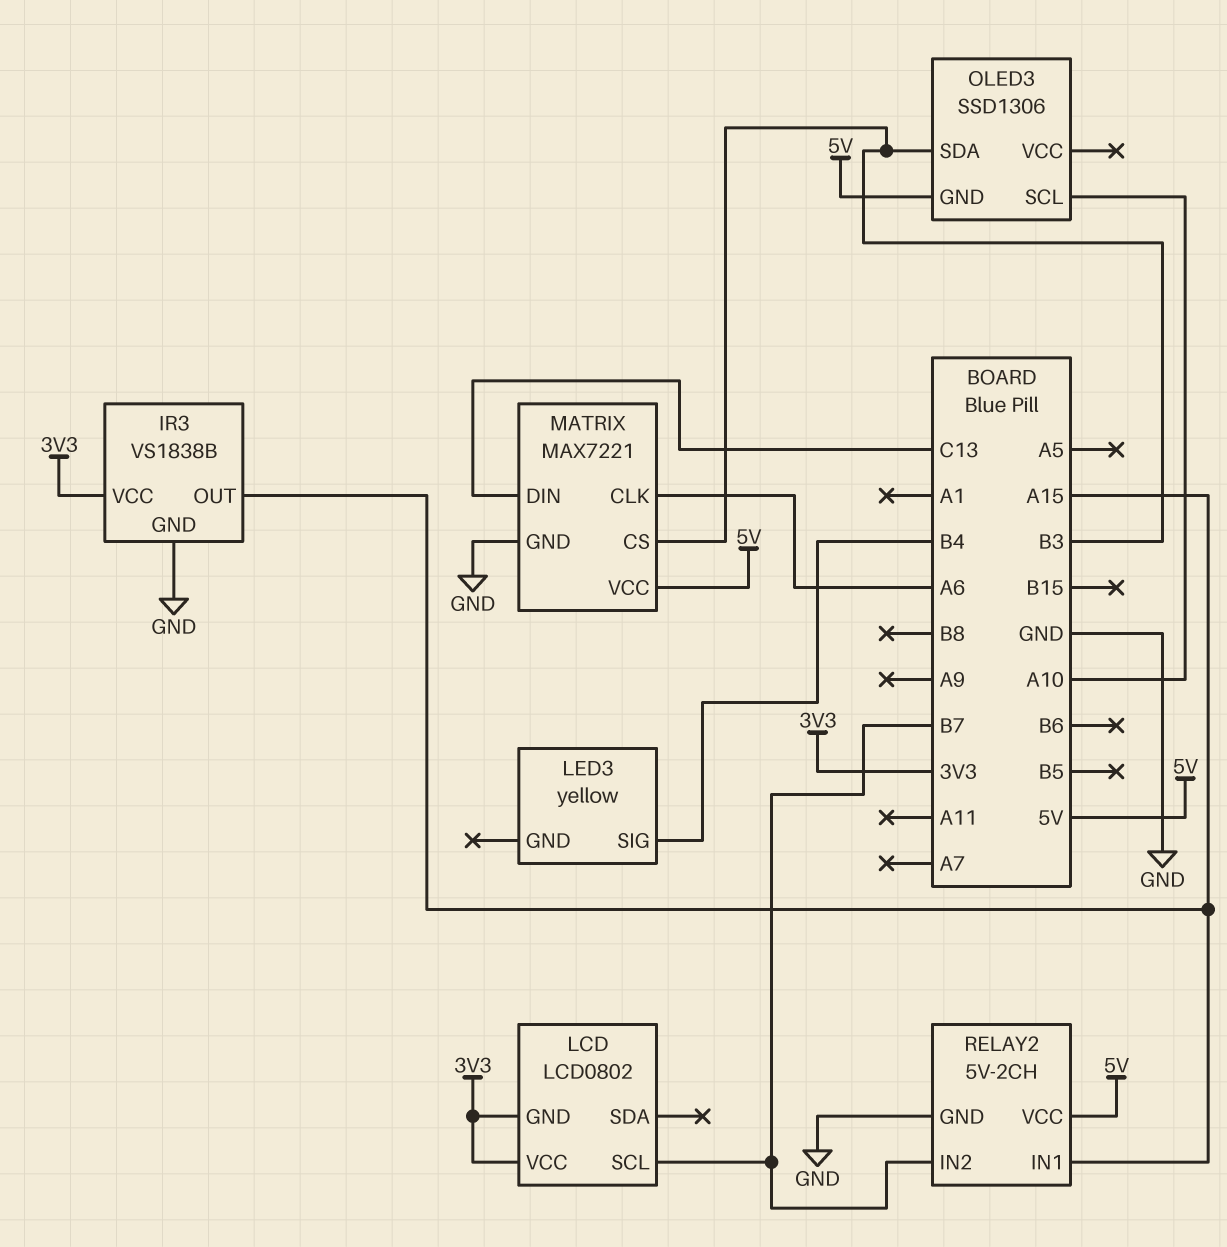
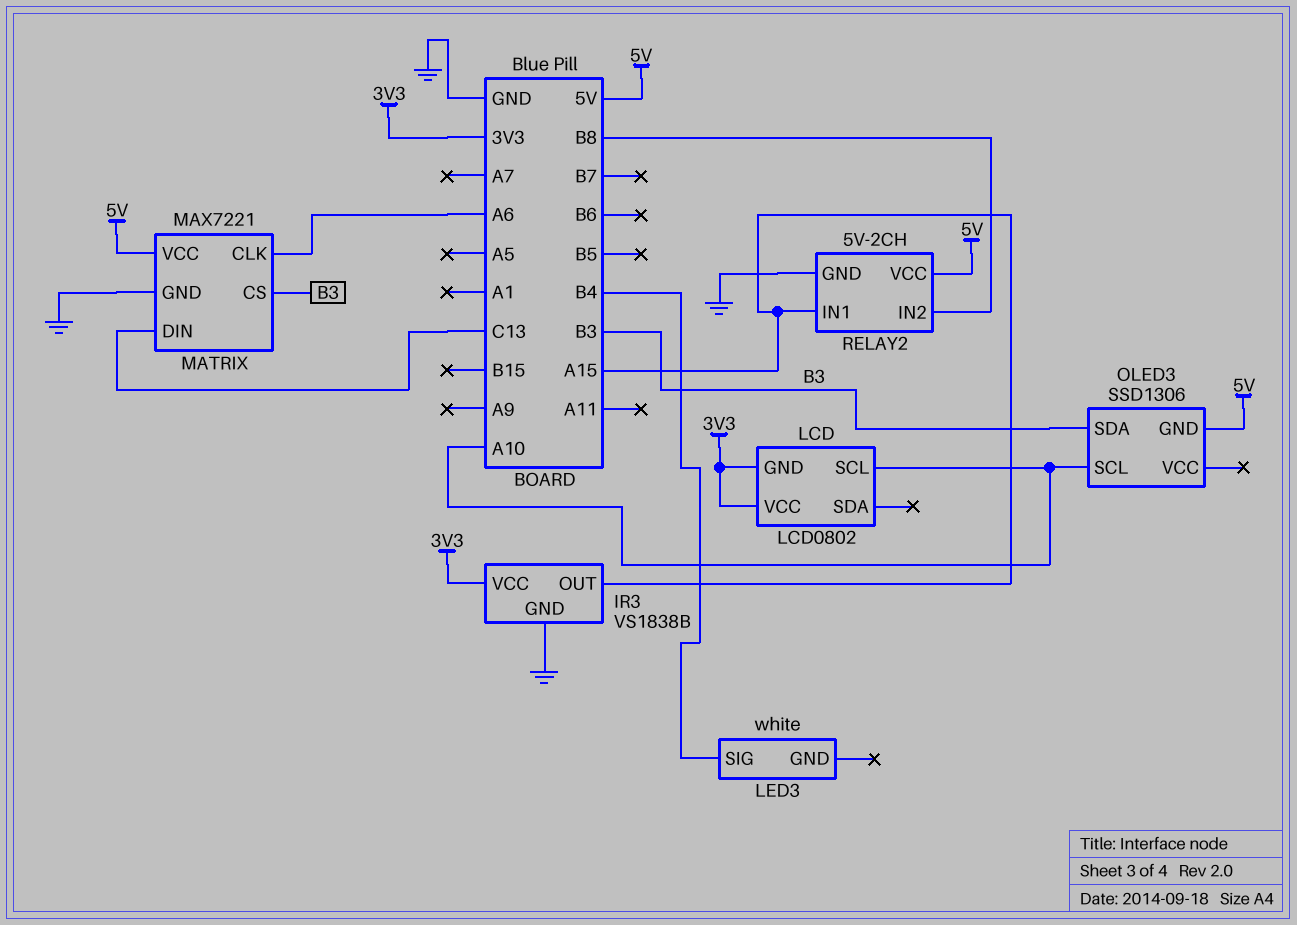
LCD pin SCL: B7 -> A10
LED3: yellow -> white
RELAY2 pin IN2: B7 -> B8

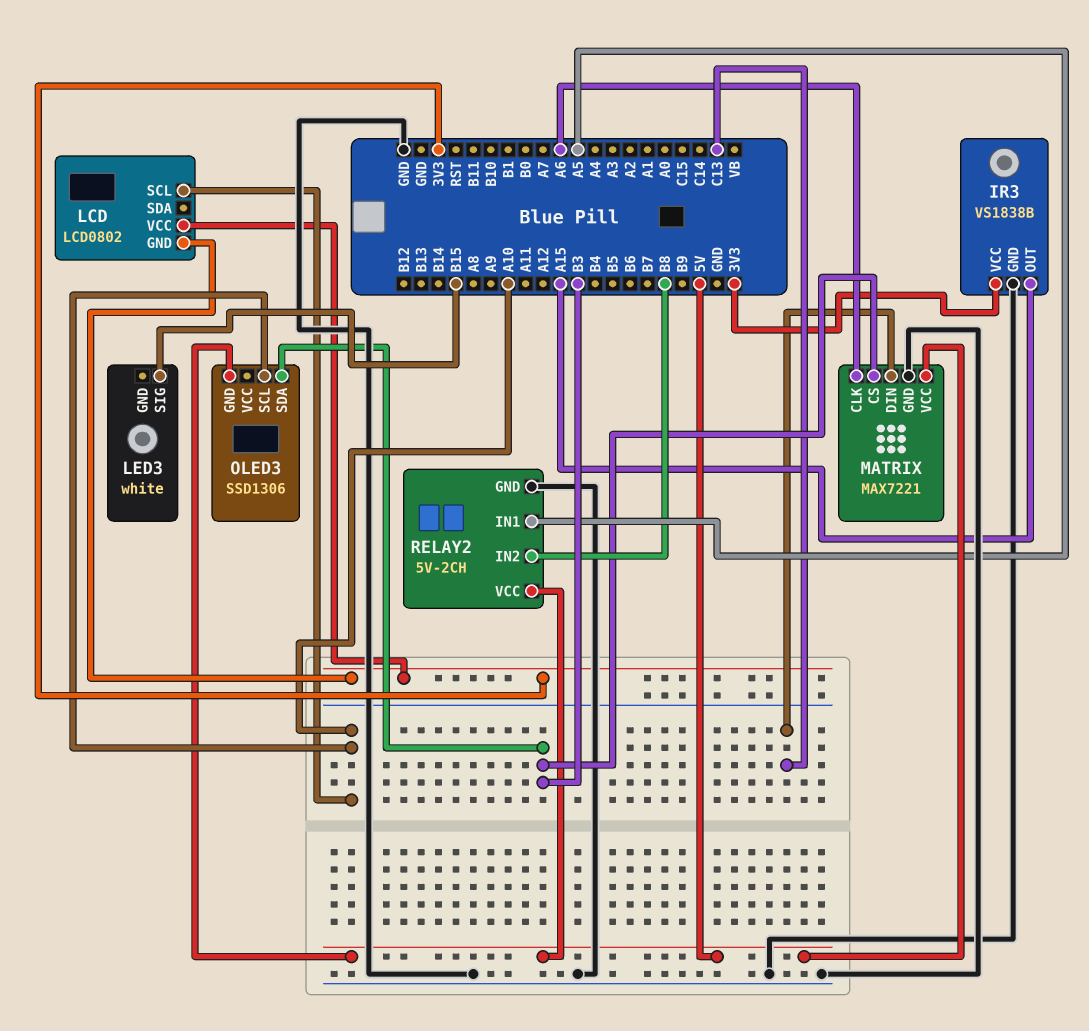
LED3 pin SIG: B4 -> B15
RELAY2 pin IN1: A15 -> A5

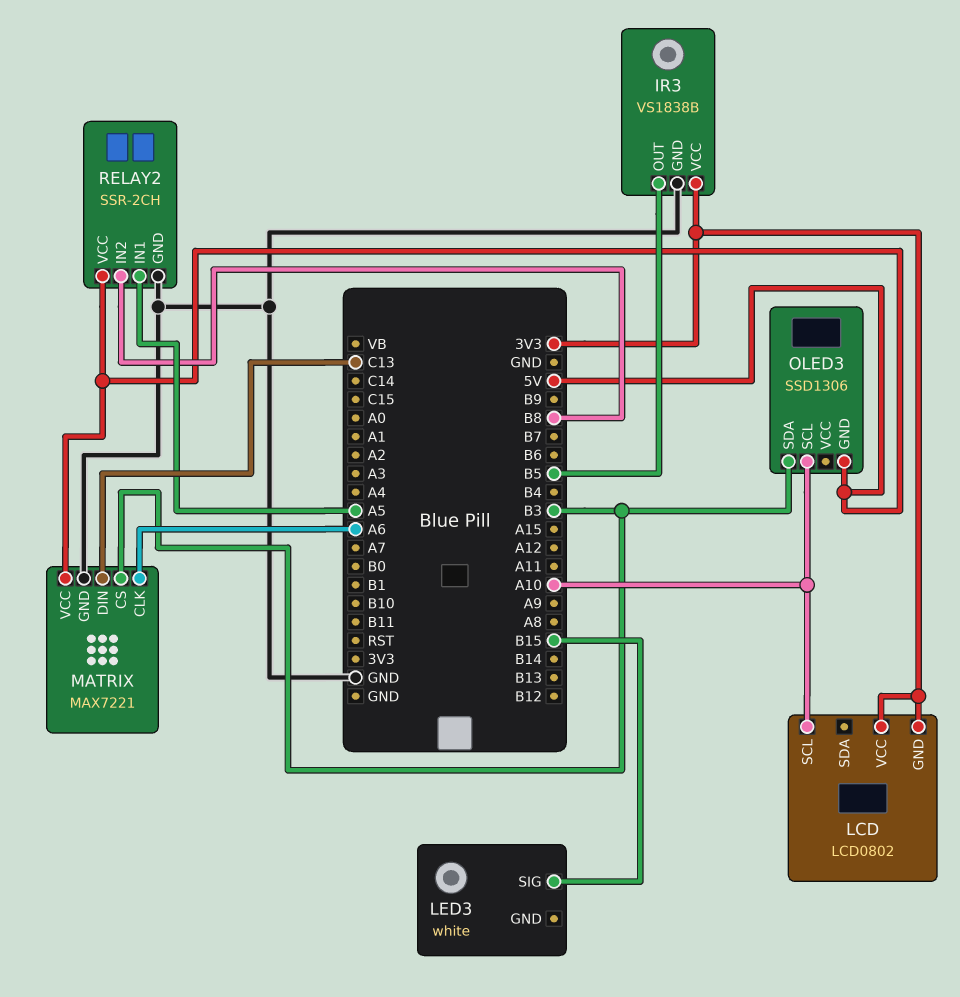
IR3 pin OUT: A15 -> B5
RELAY2: 5V-2CH -> SSR-2CH

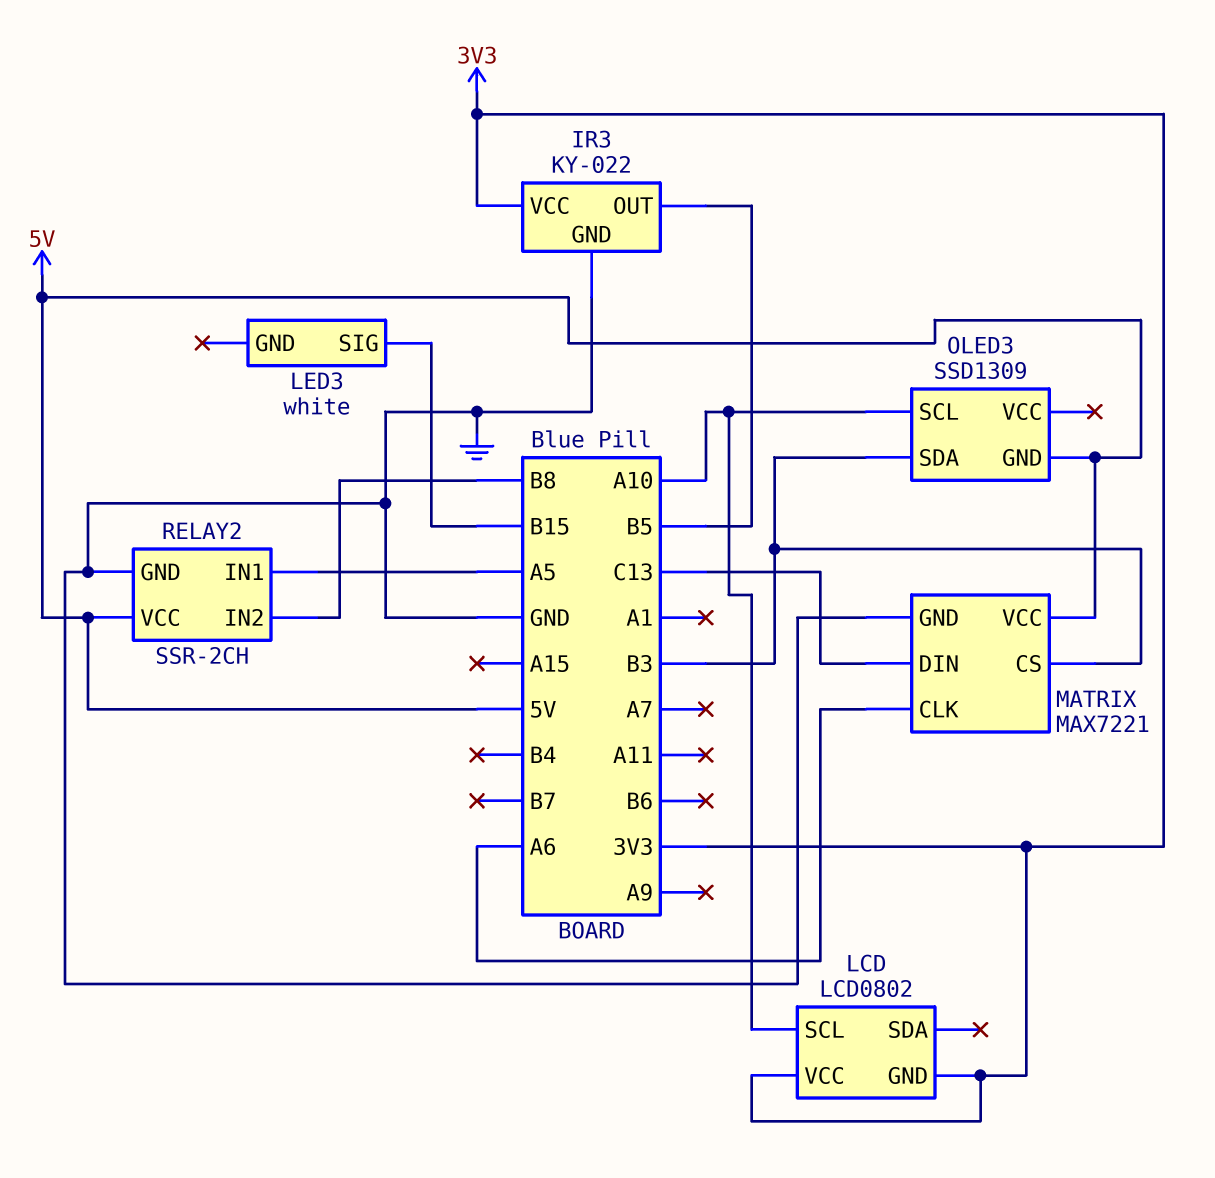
IR3: VS1838B -> KY-022
OLED3: SSD1306 -> SSD1309

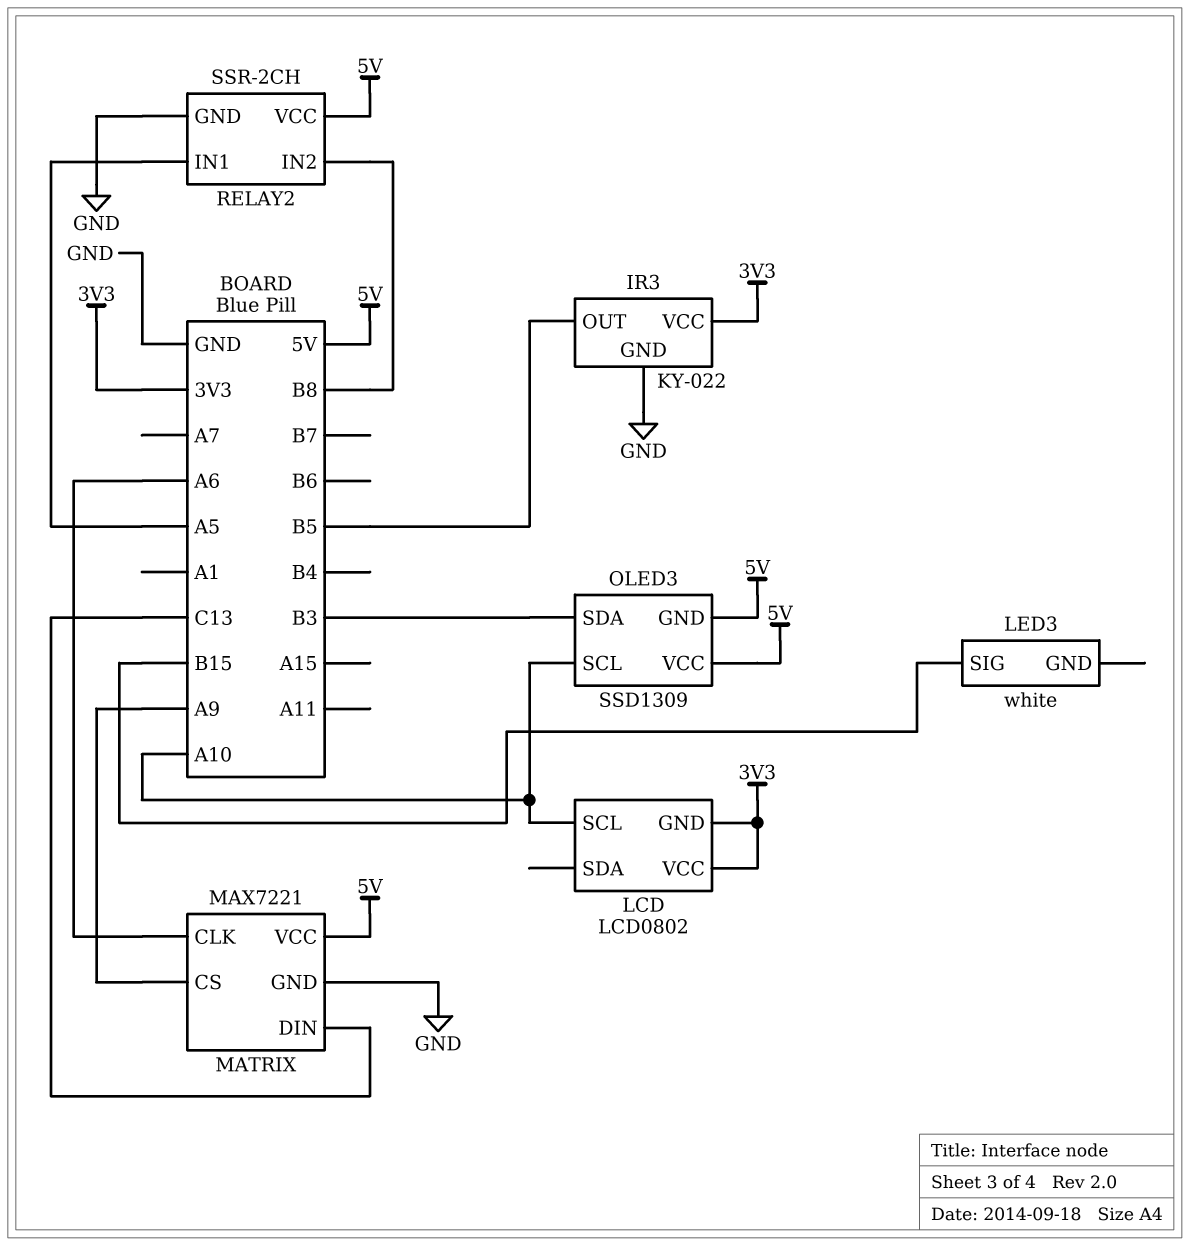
MATRIX pin CS: B3 -> A9
OLED3 pin VCC: none -> 5V

